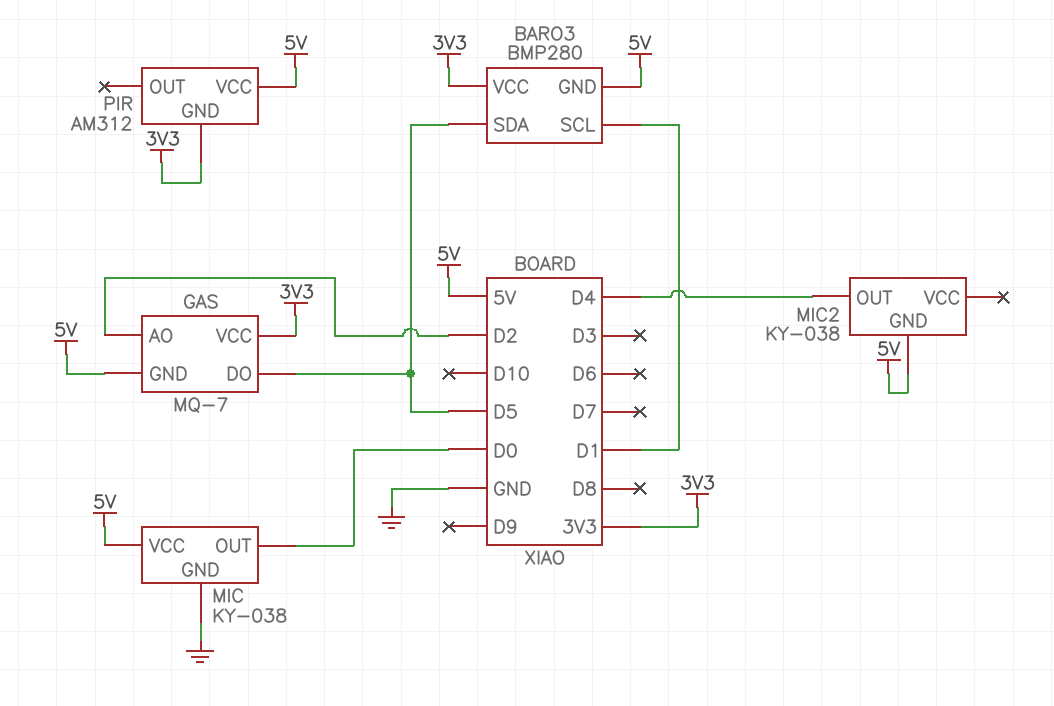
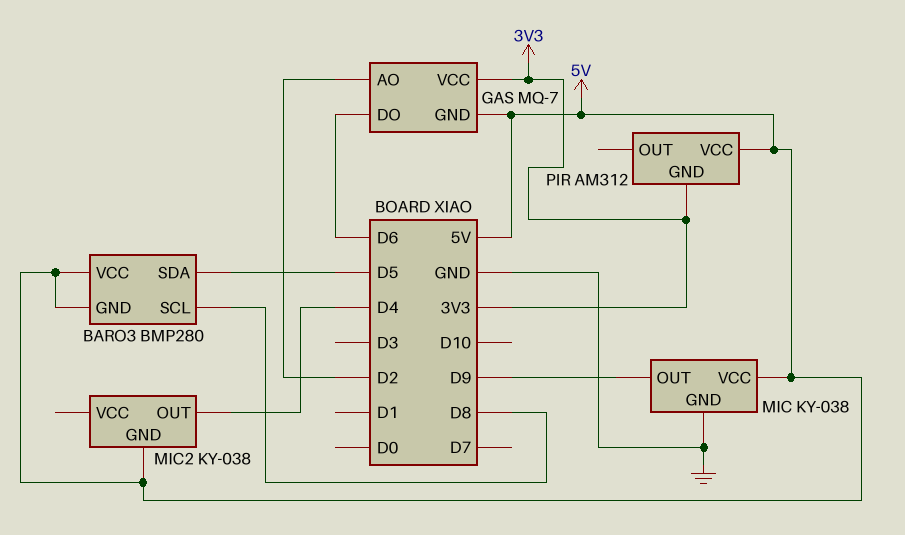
BARO3 pin SCL: D1 -> D8
BARO3 pin VCC: 3V3 -> 5V
GAS pin DO: D5 -> D6
MIC pin OUT: D0 -> D9

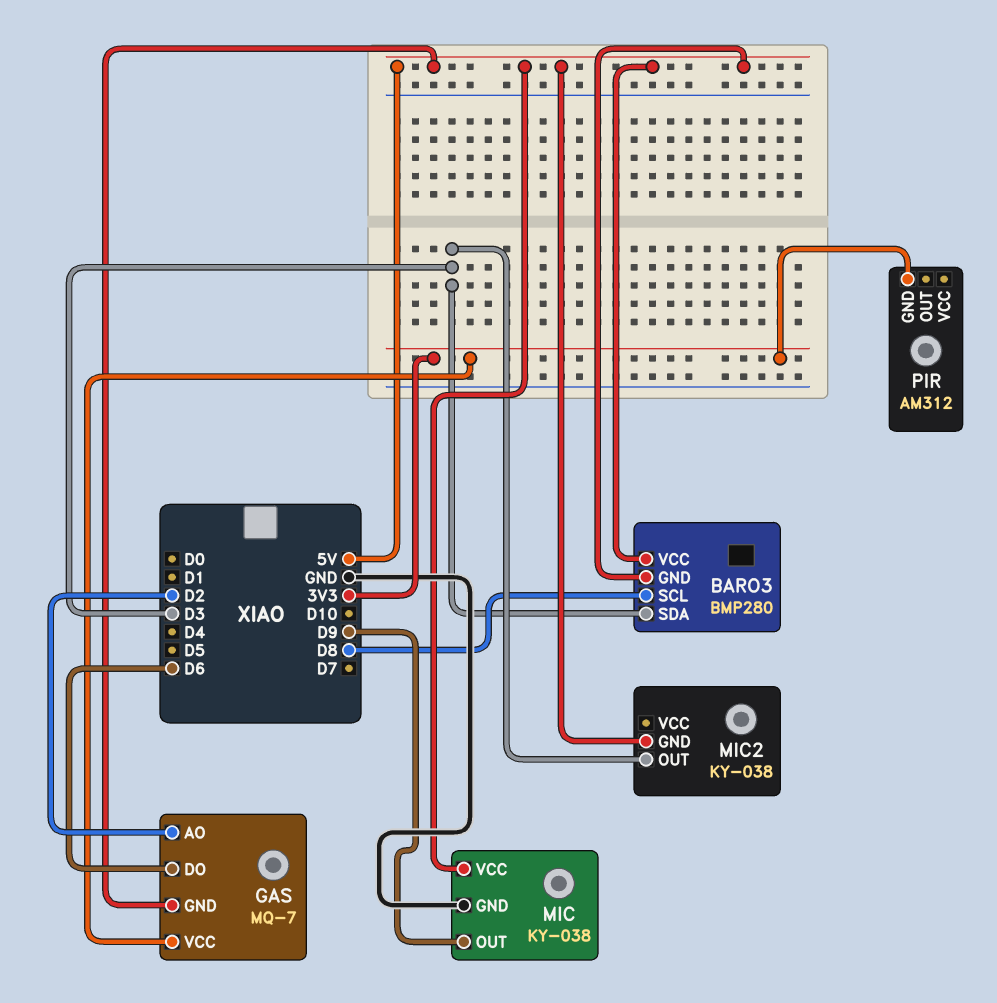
BARO3 pin SDA: D5 -> D3
MIC2 pin OUT: D4 -> D3
PIR pin VCC: 5V -> none

